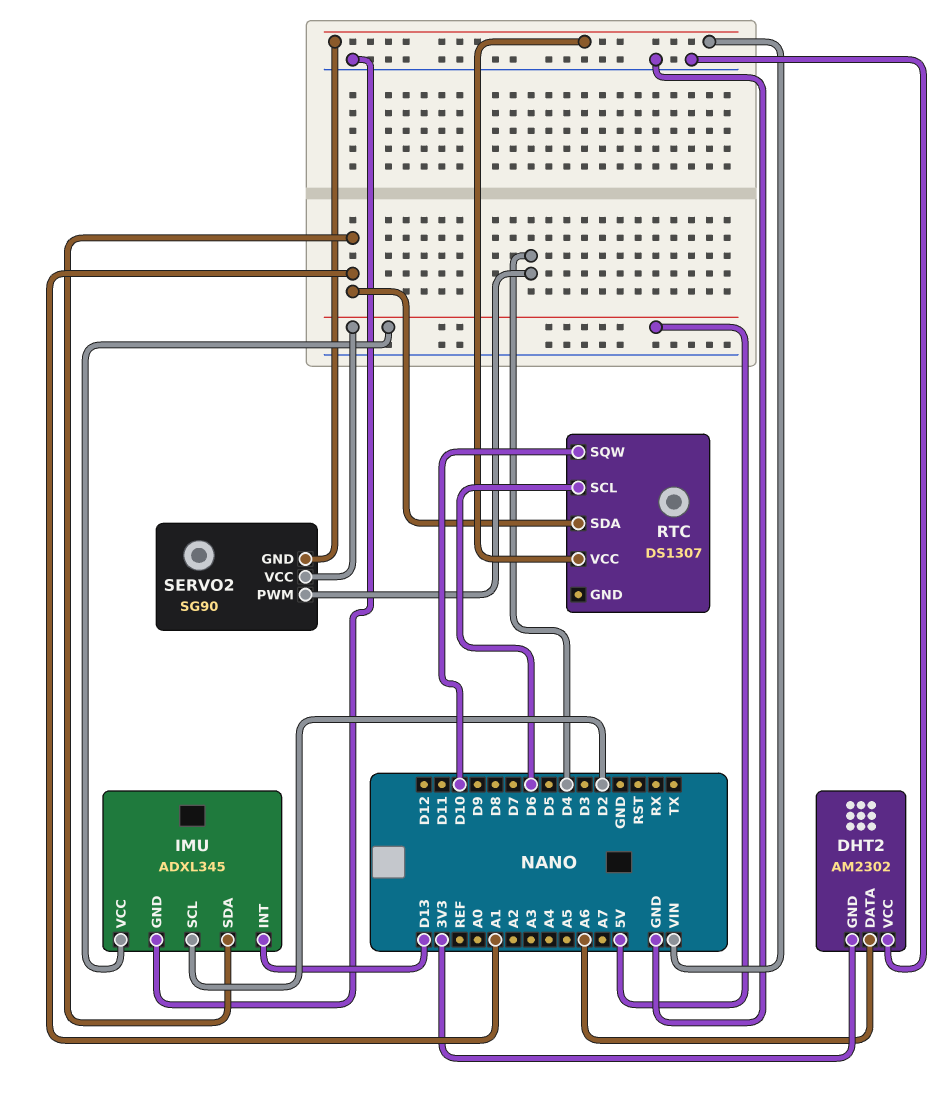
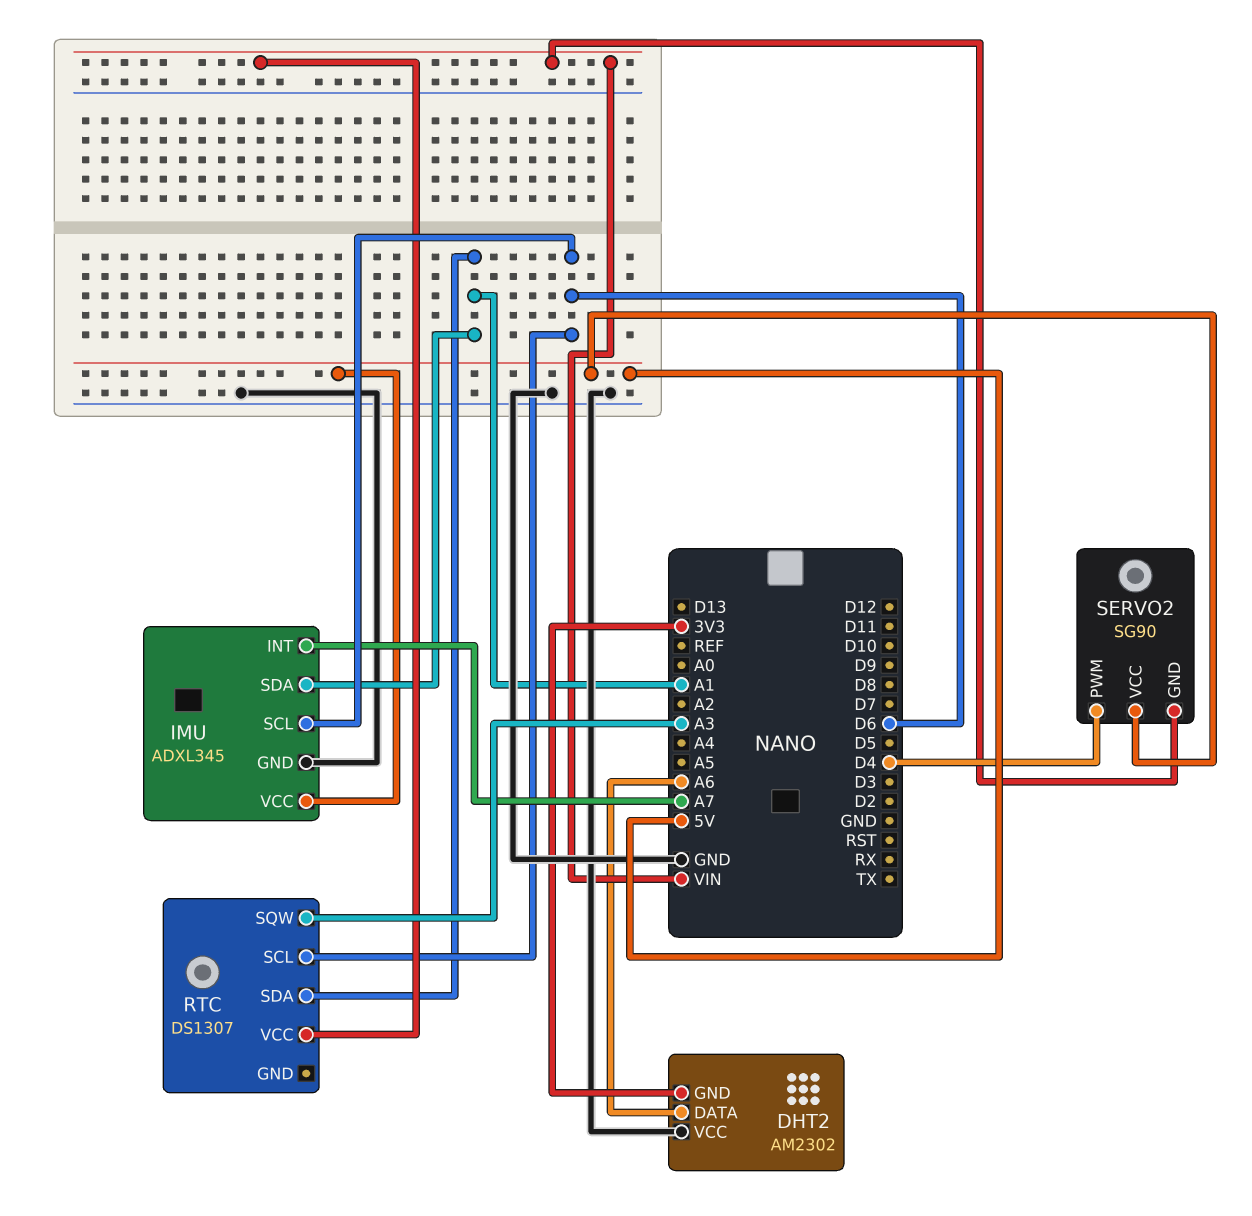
IMU pin INT: D13 -> A7
IMU pin SCL: D2 -> D6
RTC pin SQW: D10 -> A3

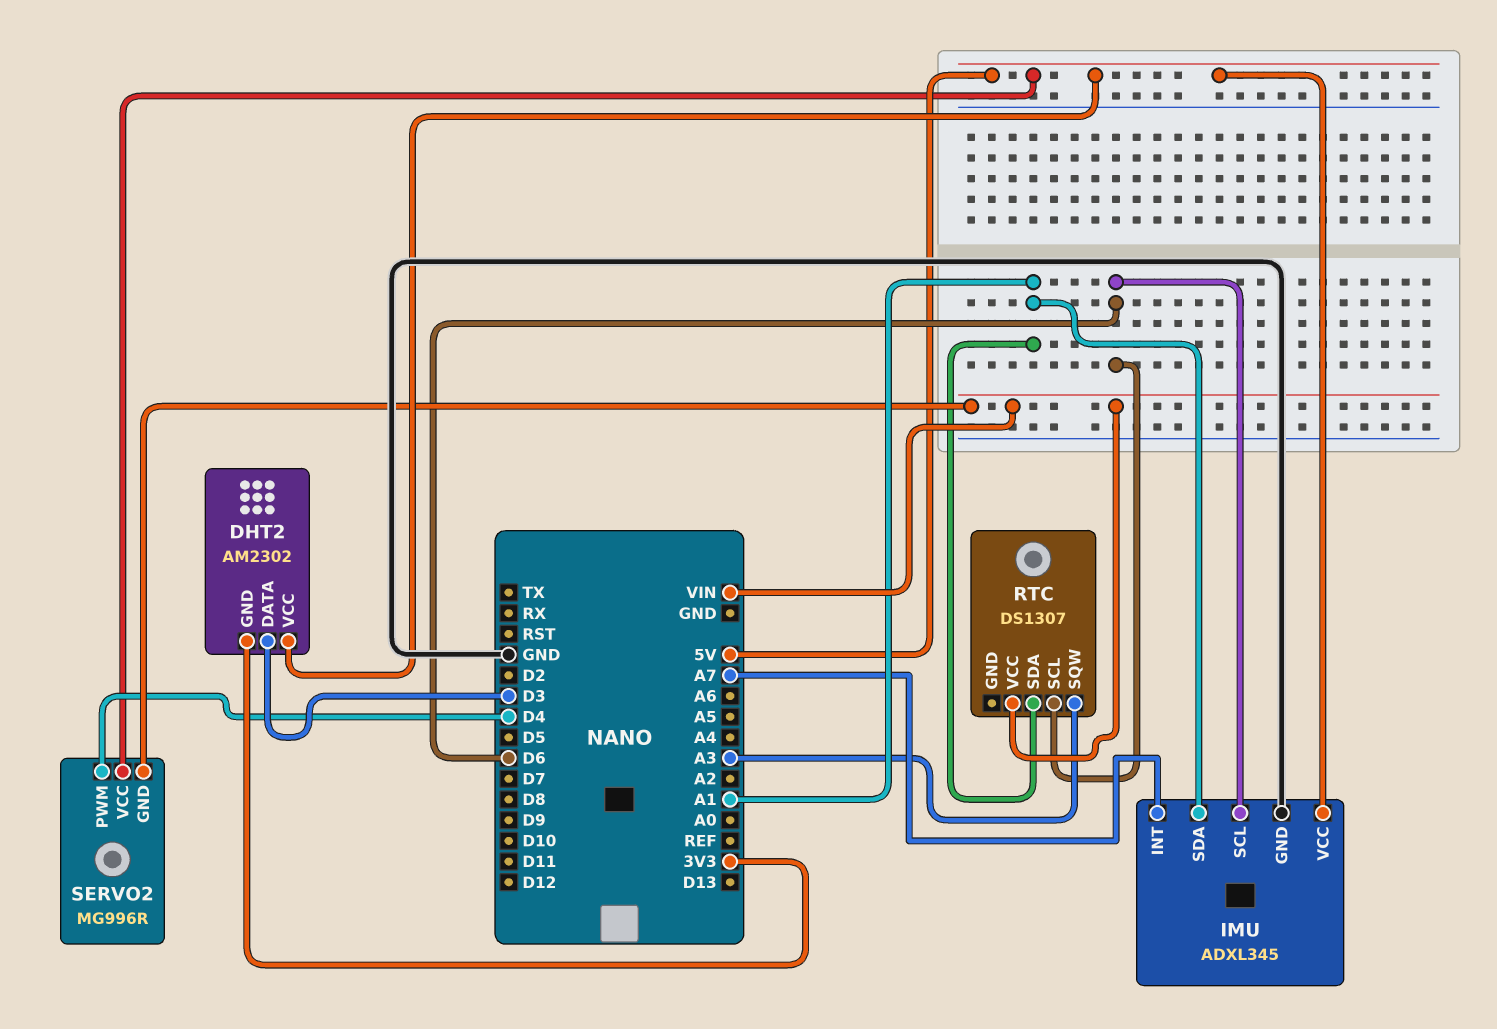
DHT2 pin DATA: A6 -> D3
DHT2 pin VCC: GND -> 5V
SERVO2: SG90 -> MG996R

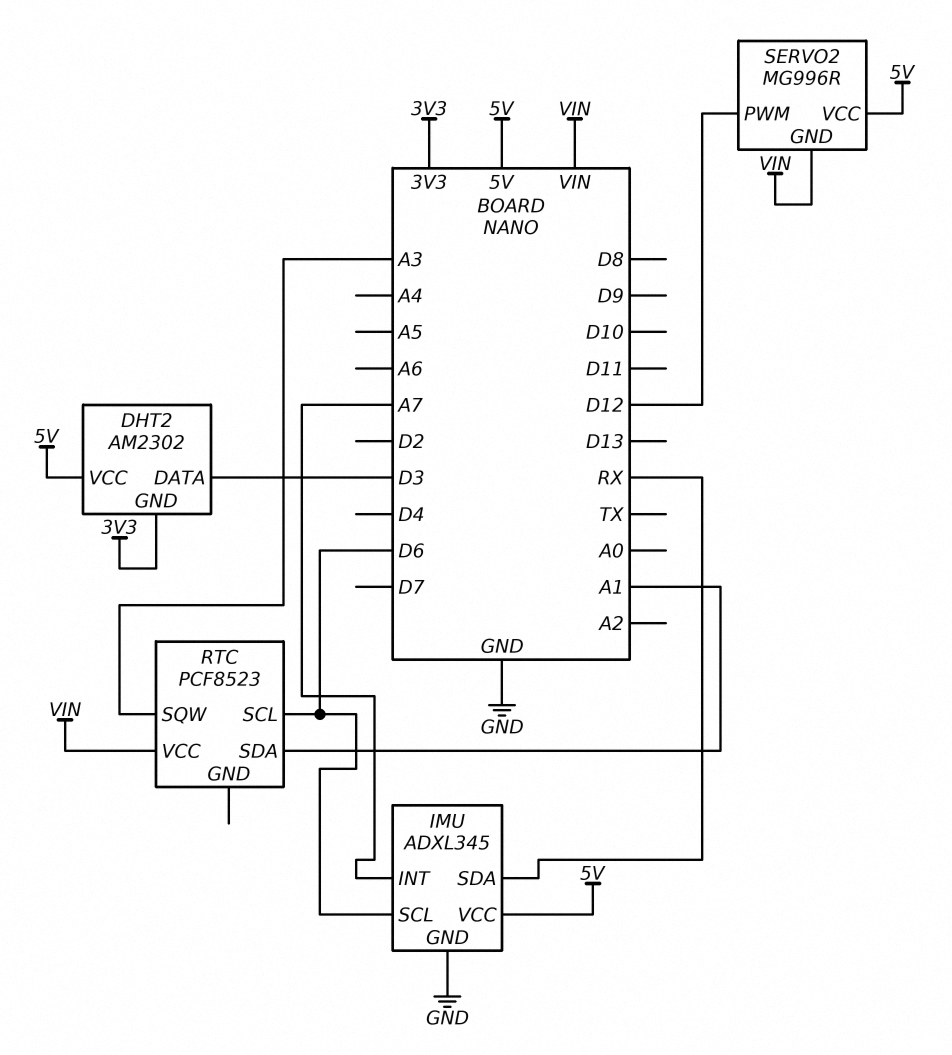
IMU pin SDA: A1 -> RX
RTC: DS1307 -> PCF8523
SERVO2 pin PWM: D4 -> D12

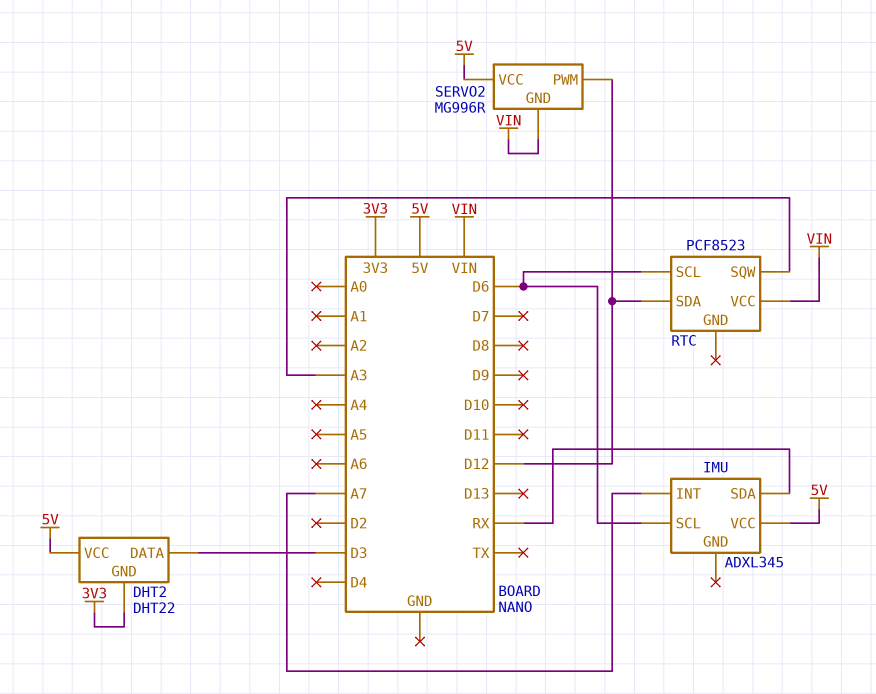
DHT2: AM2302 -> DHT22
IMU pin GND: GND -> none
RTC pin SDA: A1 -> D12

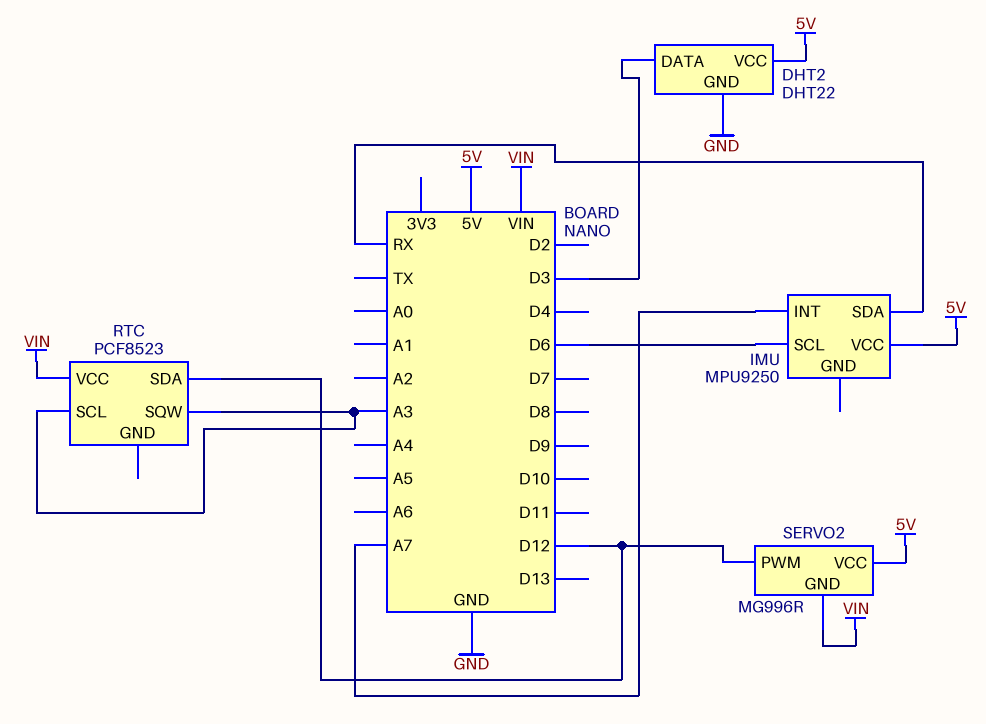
DHT2 pin GND: 3V3 -> GND
IMU: ADXL345 -> MPU9250
RTC pin SCL: D6 -> A3

